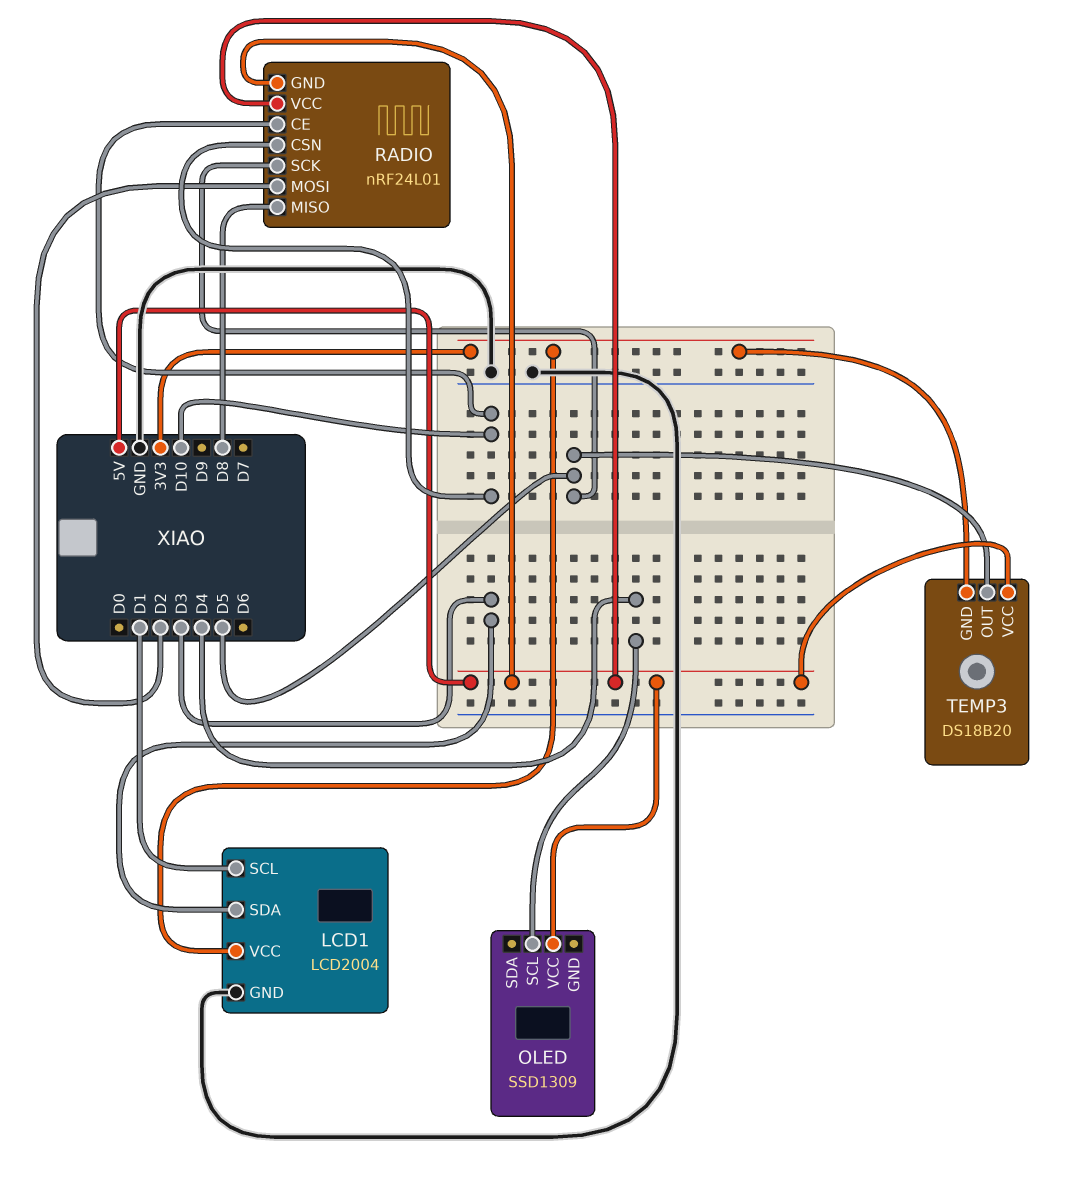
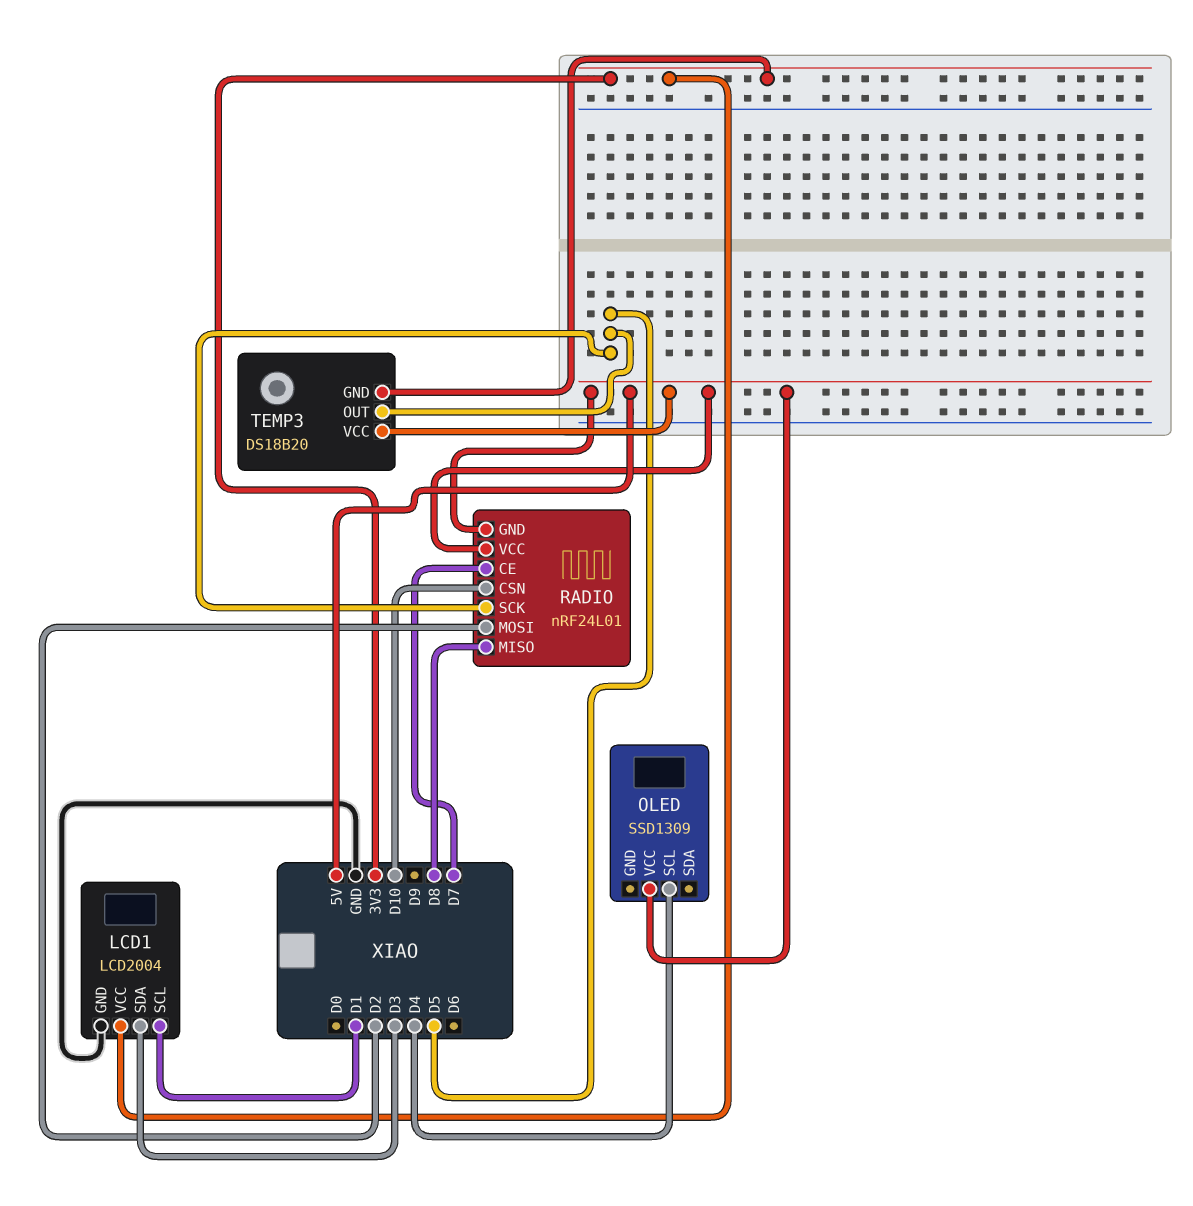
RADIO pin CE: D10 -> D7

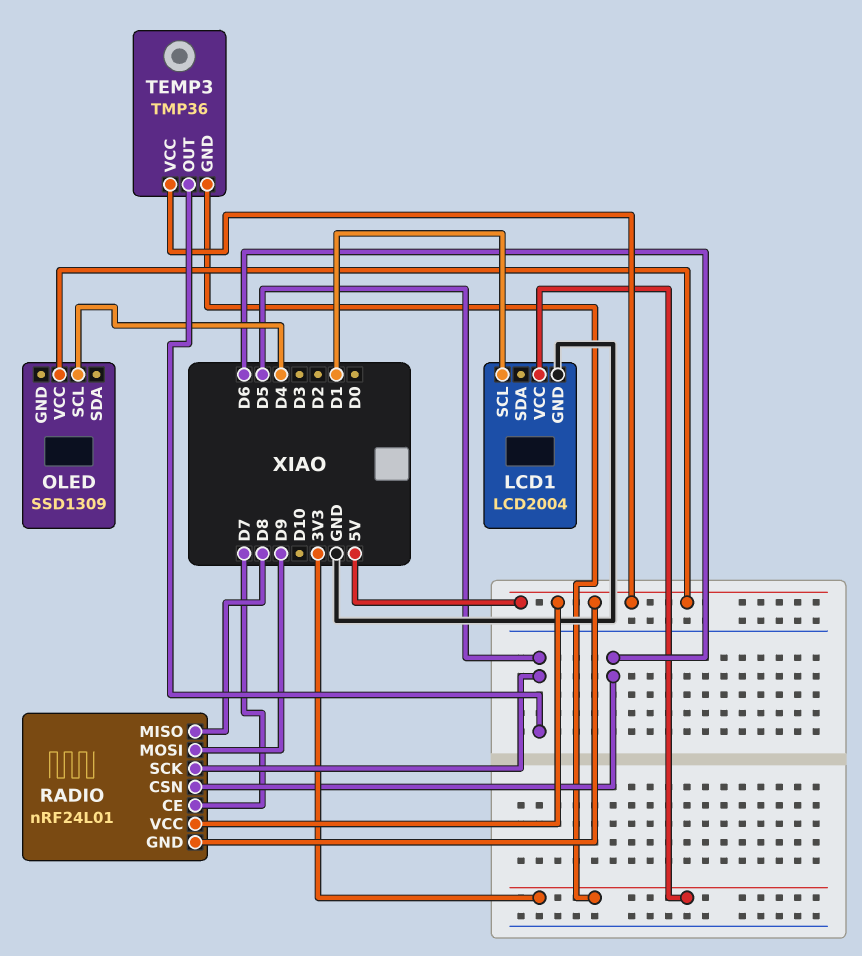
LCD1 pin SDA: D3 -> none
RADIO pin CSN: D10 -> D6
RADIO pin MOSI: D2 -> D9
TEMP3: DS18B20 -> TMP36

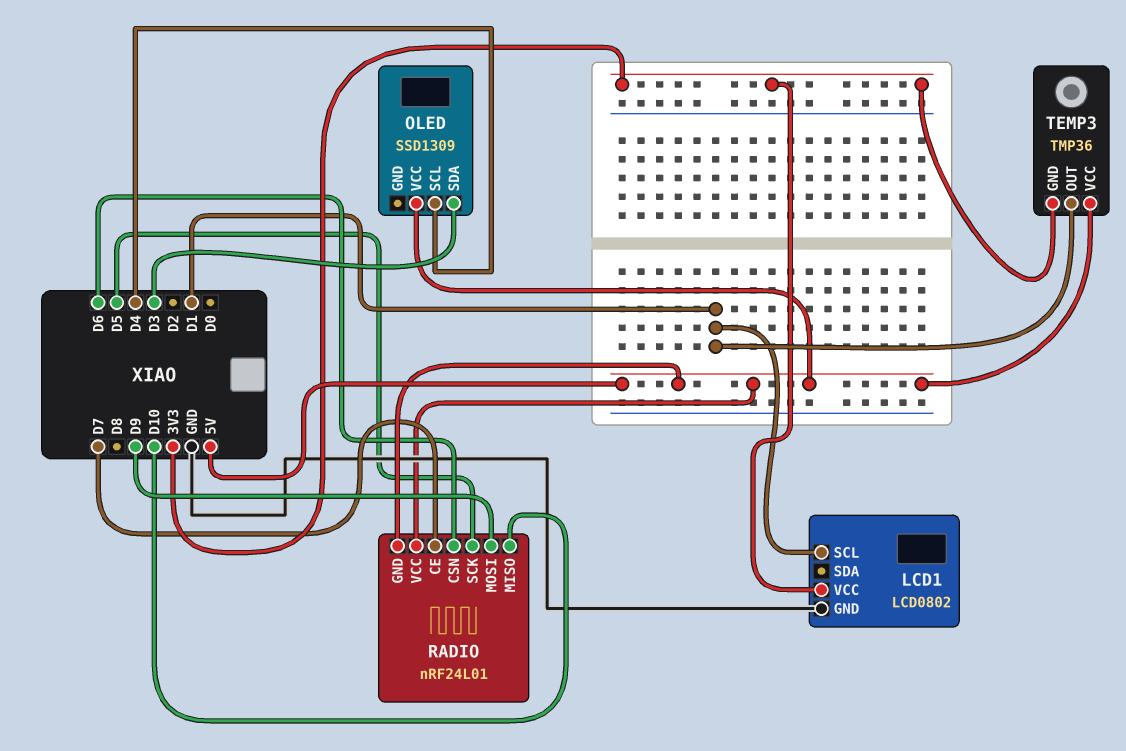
LCD1: LCD2004 -> LCD0802
OLED pin SDA: none -> D3
RADIO pin MISO: D8 -> D10
TEMP3 pin OUT: D5 -> D1

